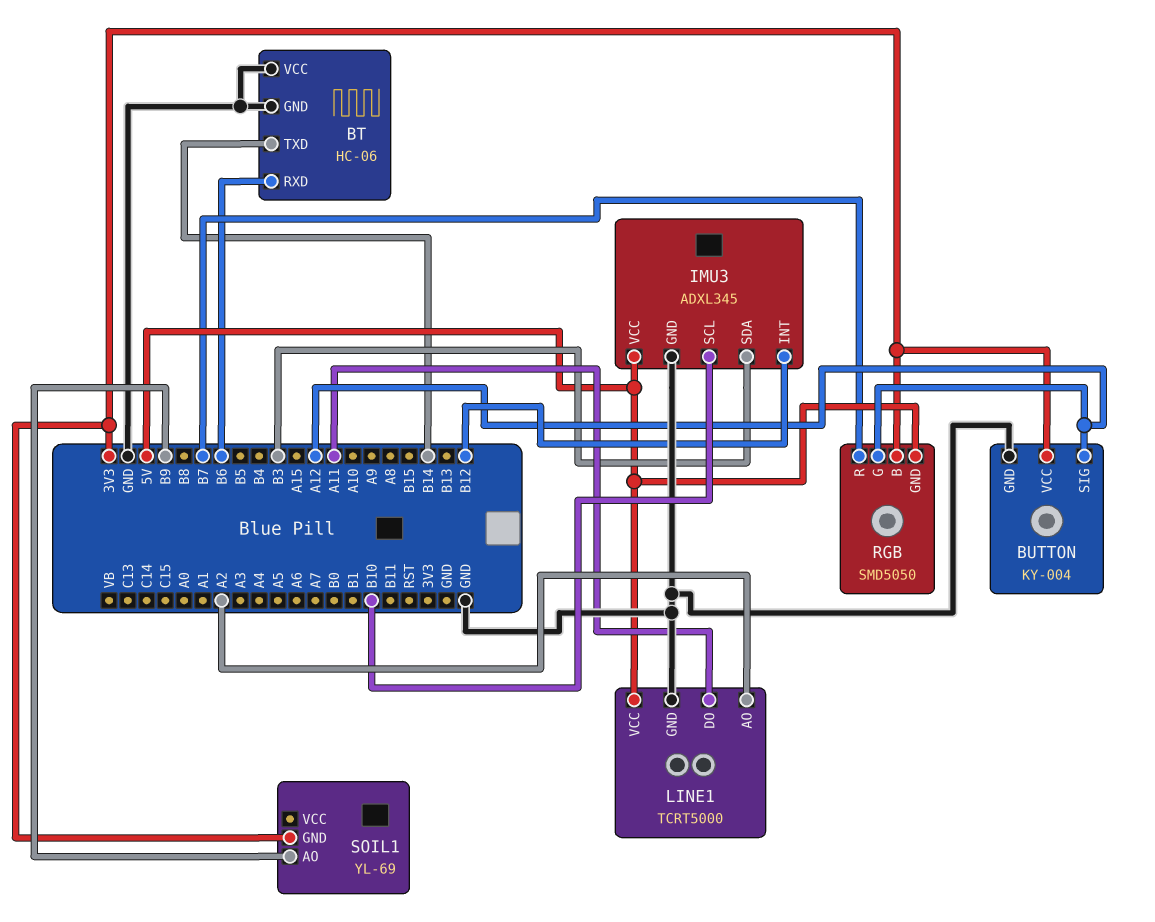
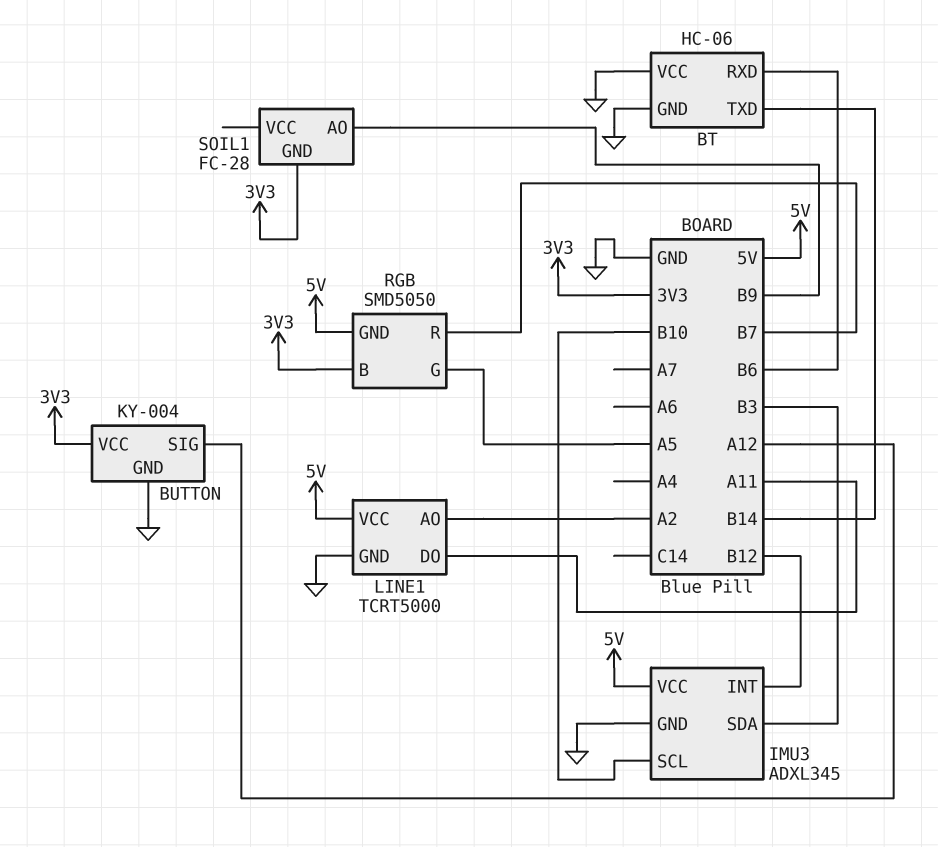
RGB pin G: A12 -> A5
SOIL1: YL-69 -> FC-28

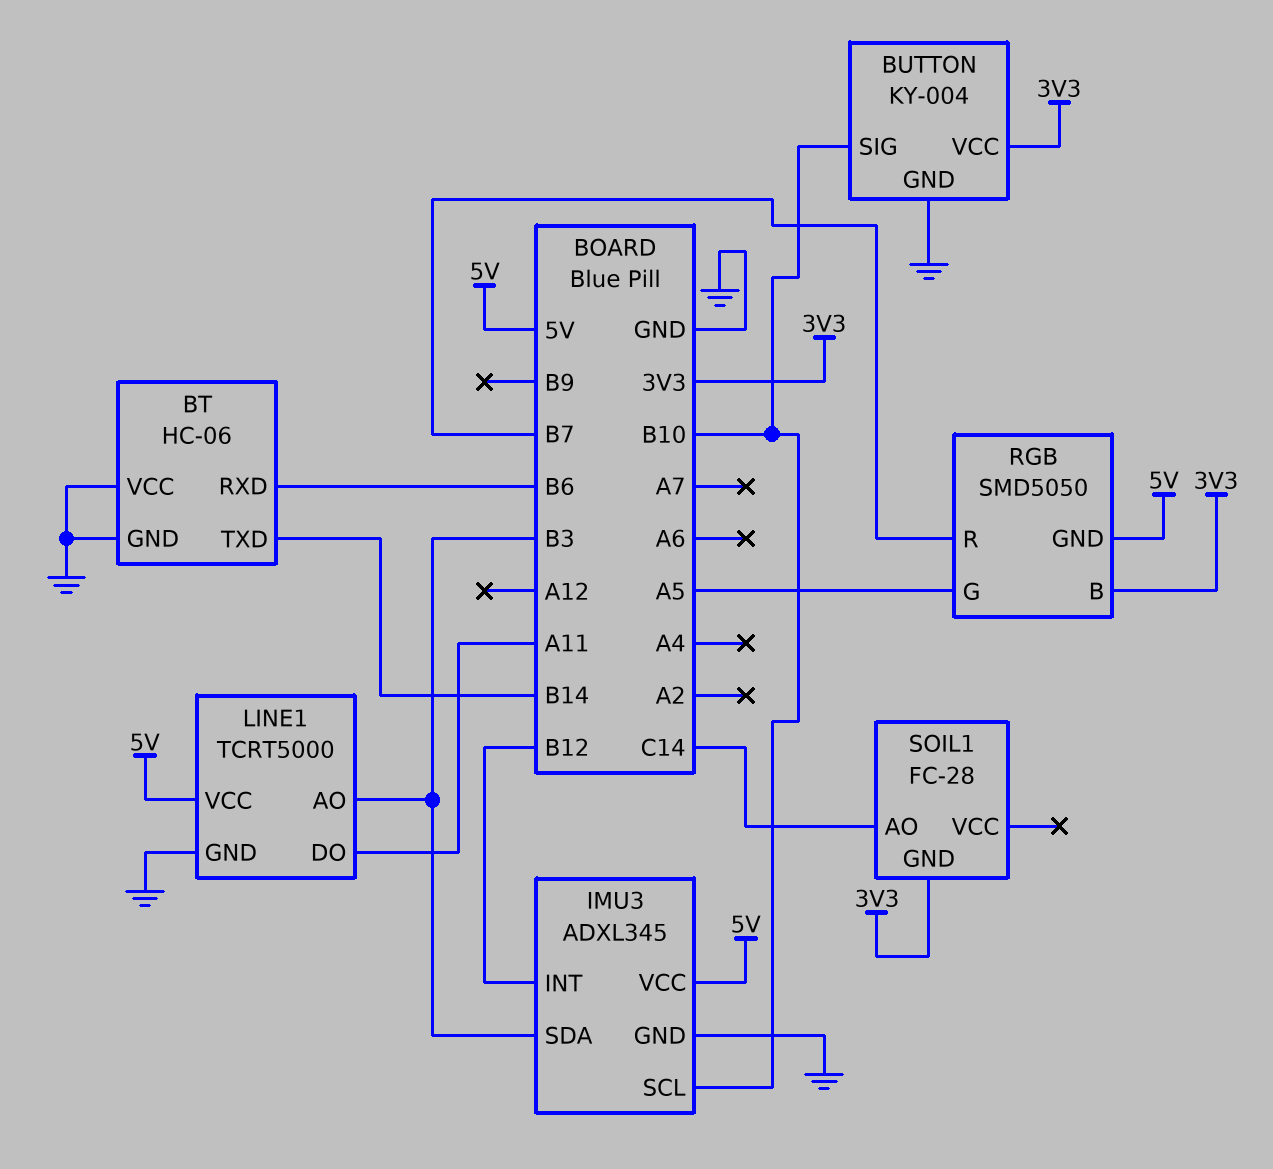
BUTTON pin SIG: A12 -> B10
LINE1 pin AO: A2 -> B3
SOIL1 pin AO: B9 -> C14

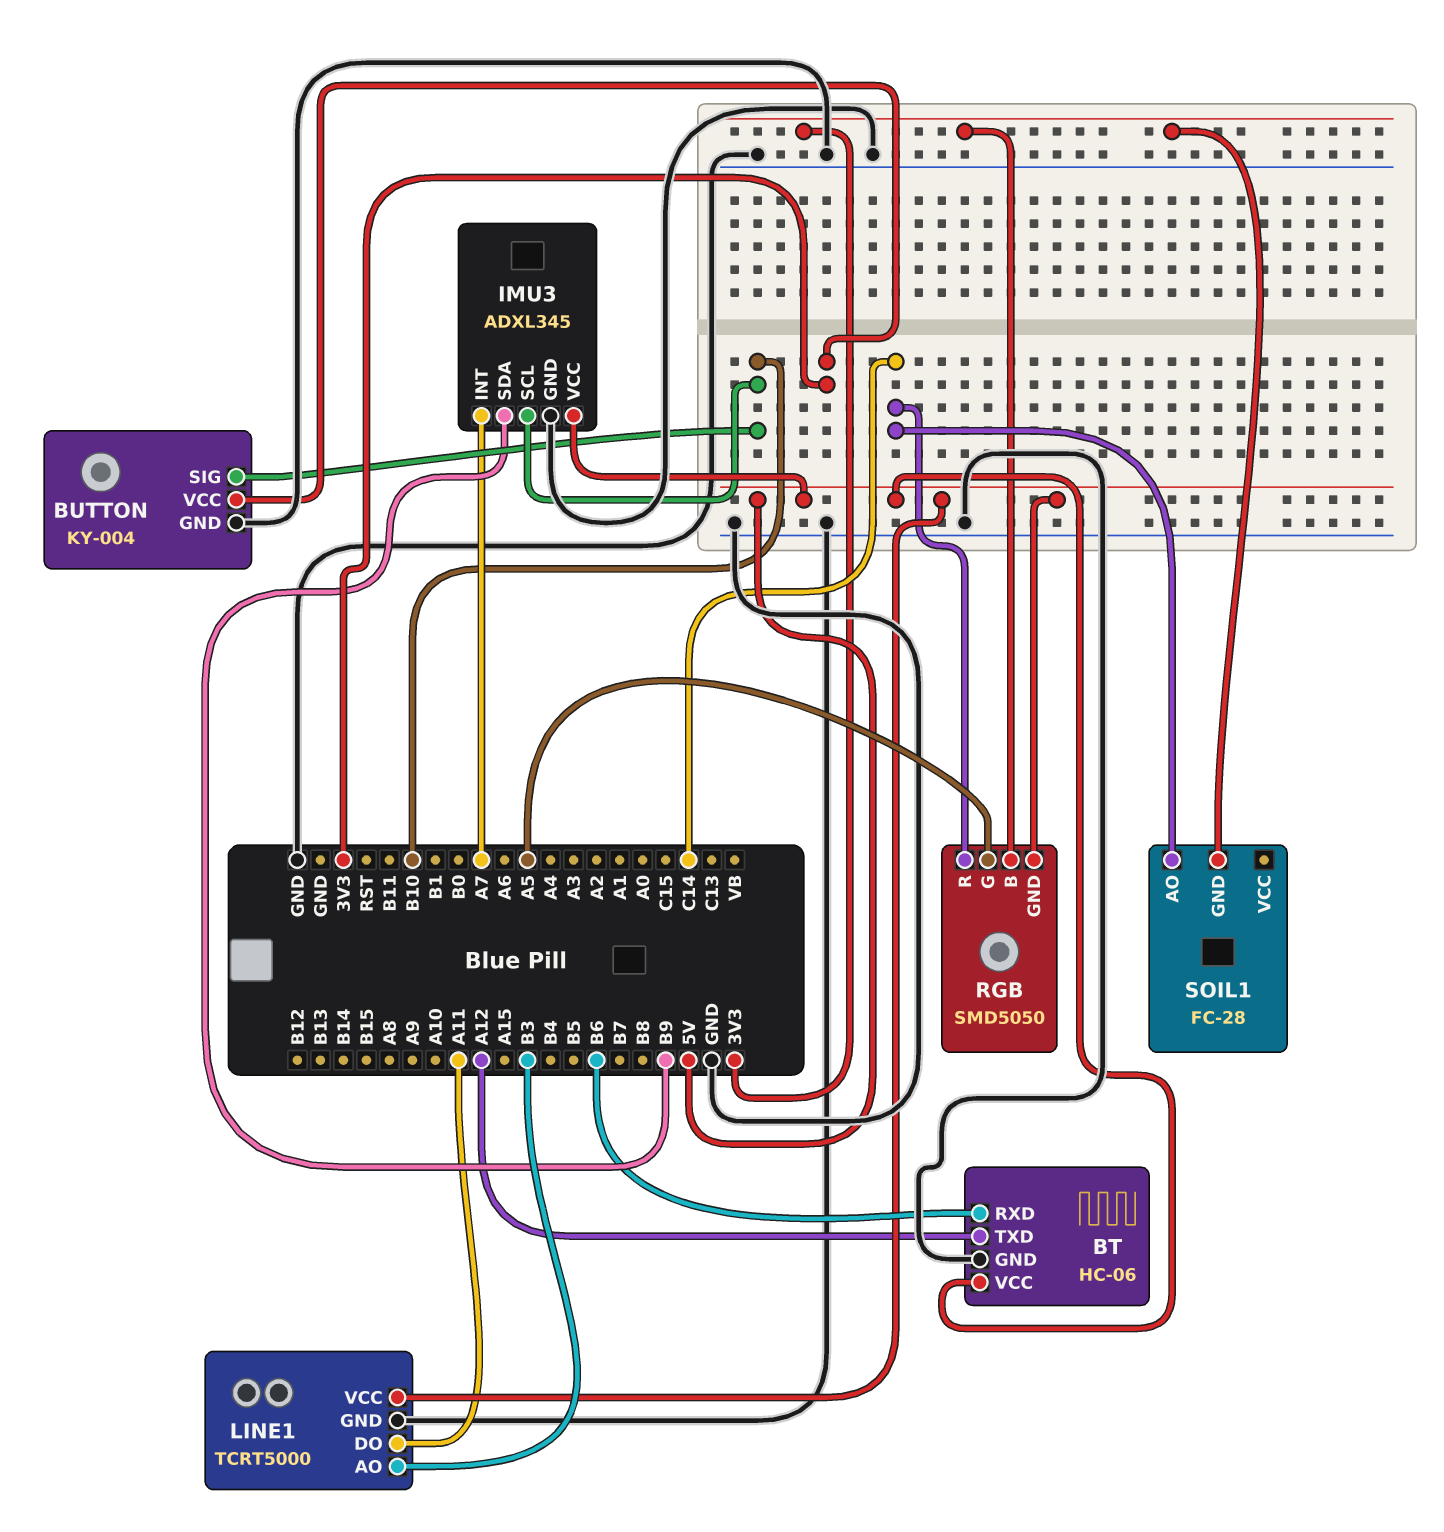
BT pin TXD: B14 -> A12
BT pin VCC: GND -> 5V
IMU3 pin INT: B12 -> A7
IMU3 pin SDA: B3 -> B9
RGB pin R: B7 -> C14

